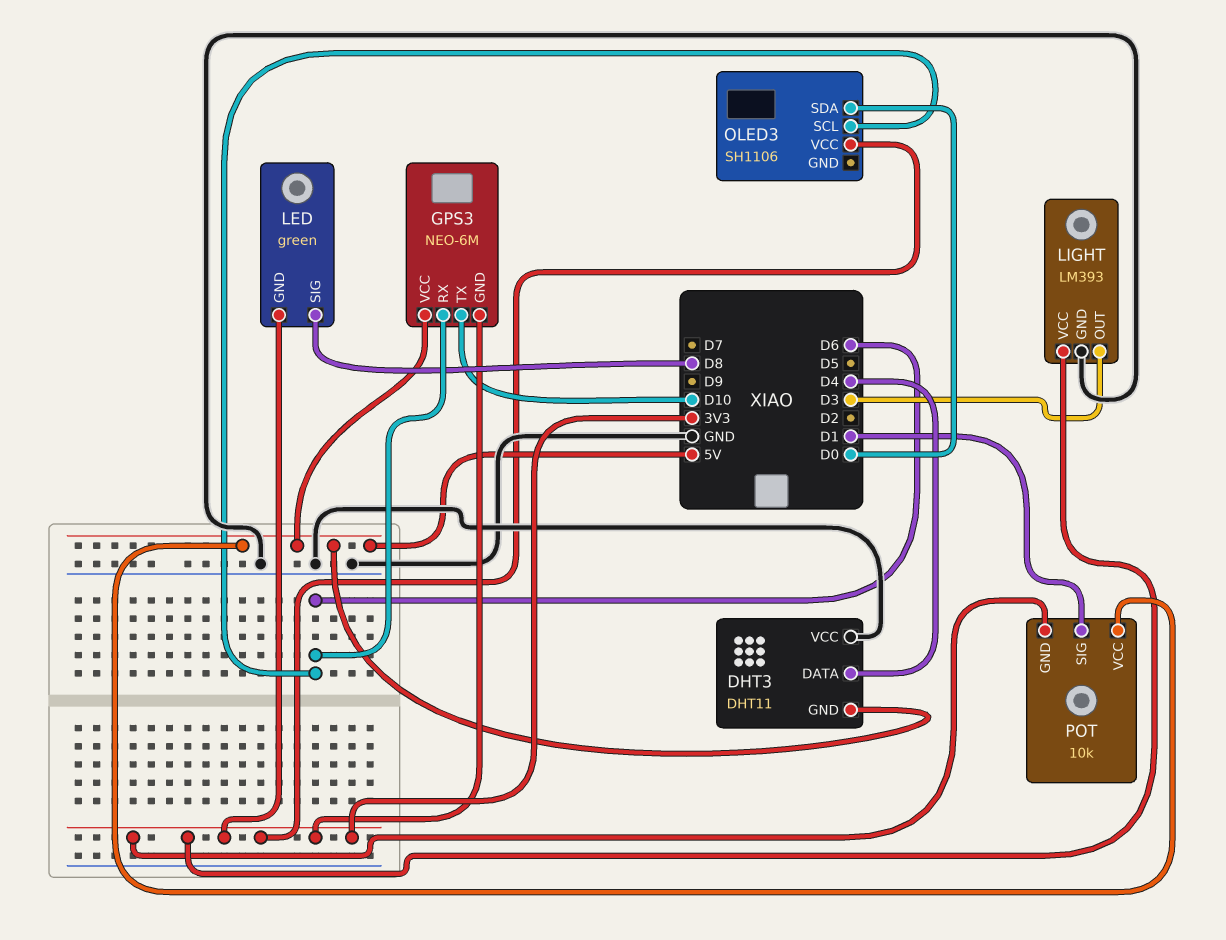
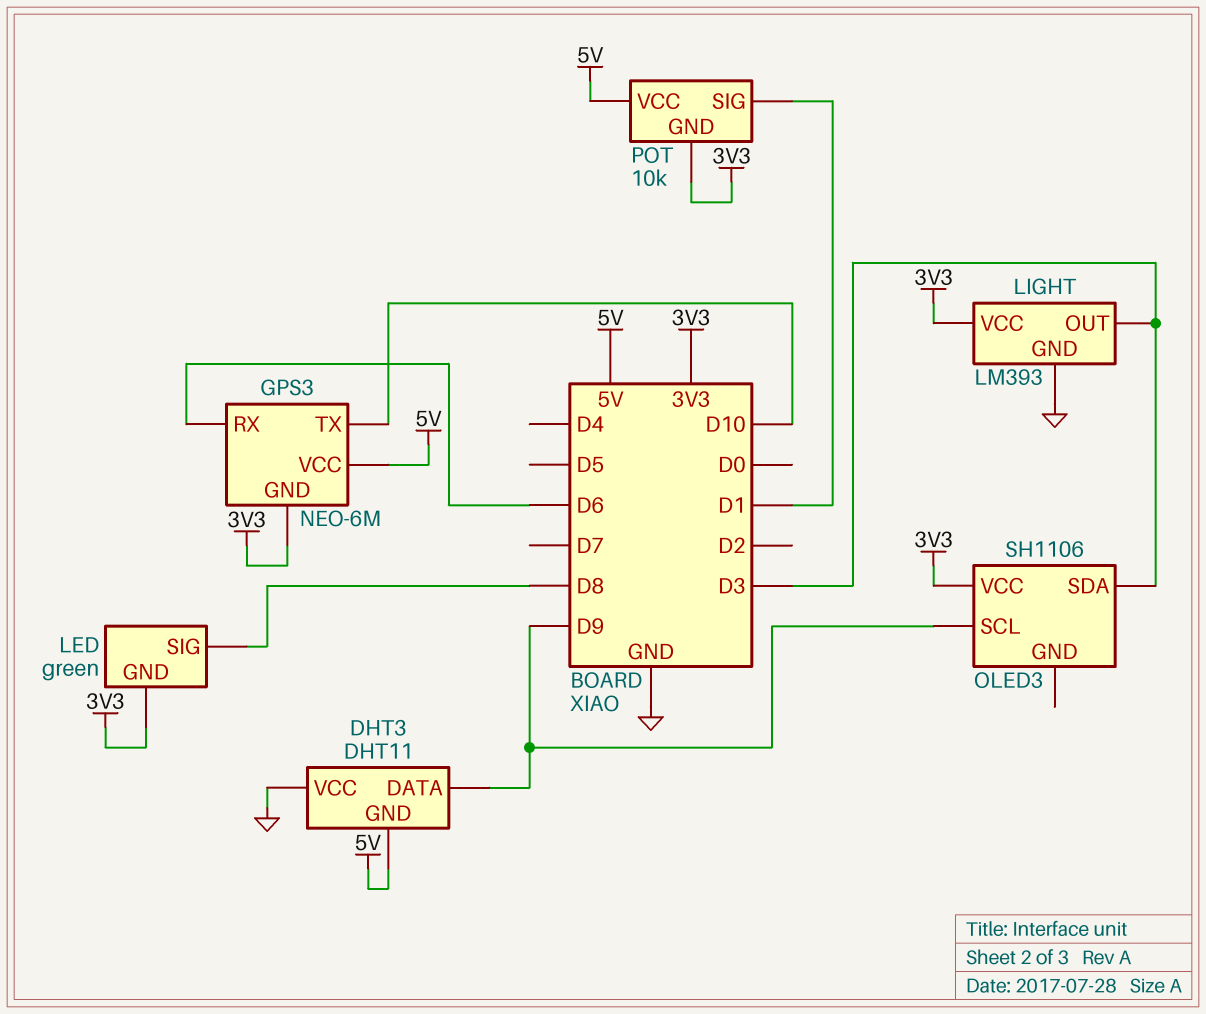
DHT3 pin DATA: D4 -> D9
OLED3 pin SCL: D6 -> D9
OLED3 pin SDA: D0 -> D3

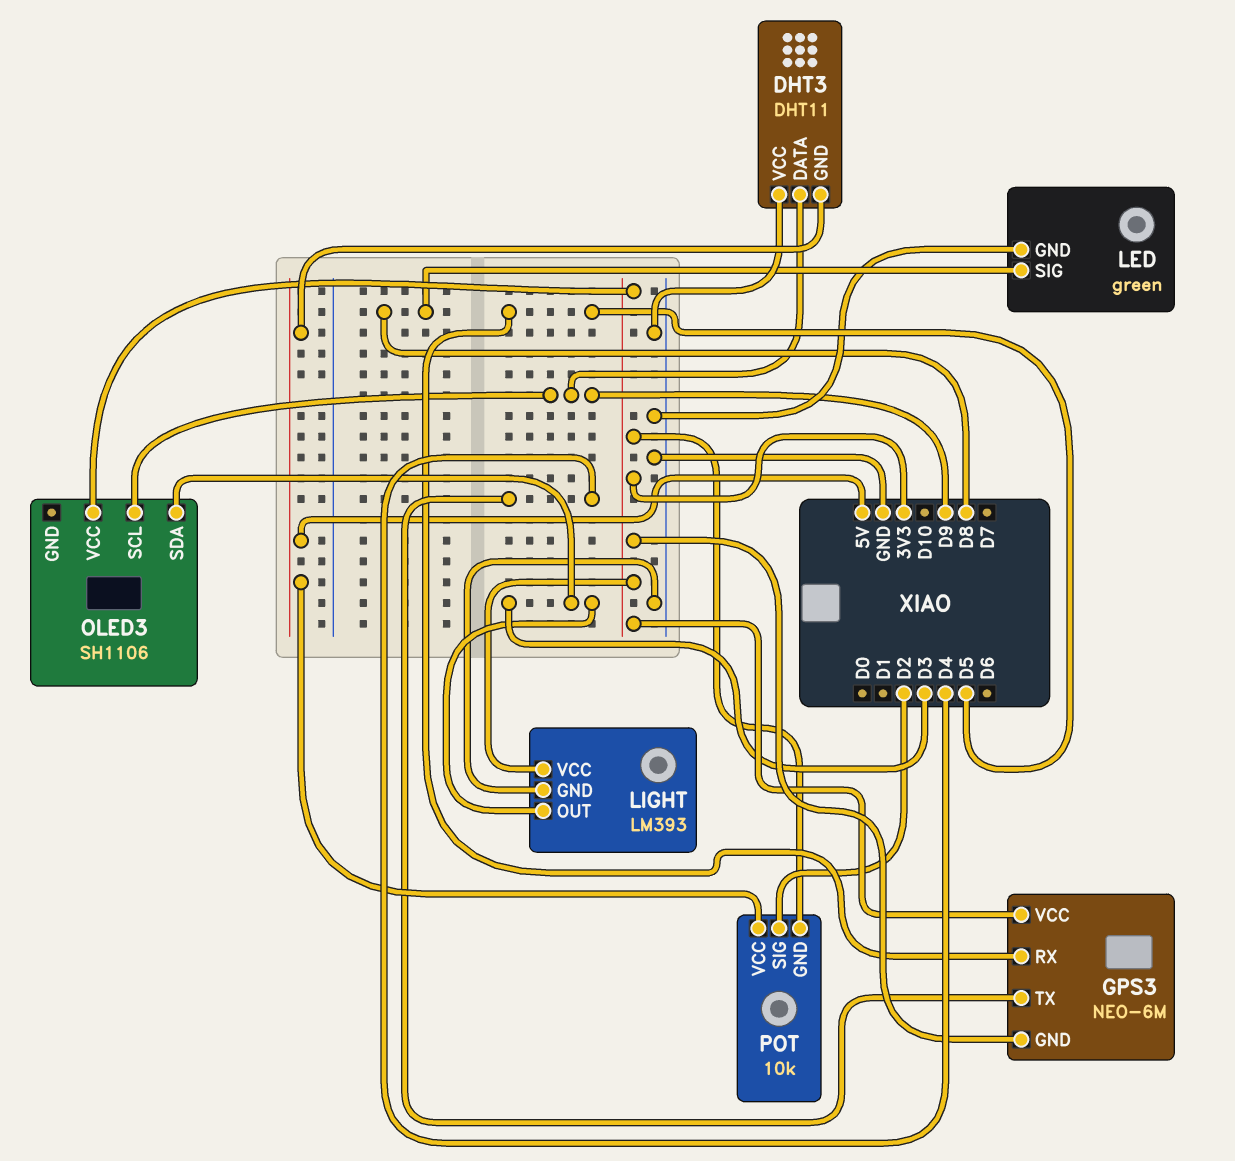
GPS3 pin RX: D6 -> D5
GPS3 pin TX: D10 -> D4
GPS3 pin VCC: 5V -> 3V3
LED pin GND: 3V3 -> GND
POT pin SIG: D1 -> D2

